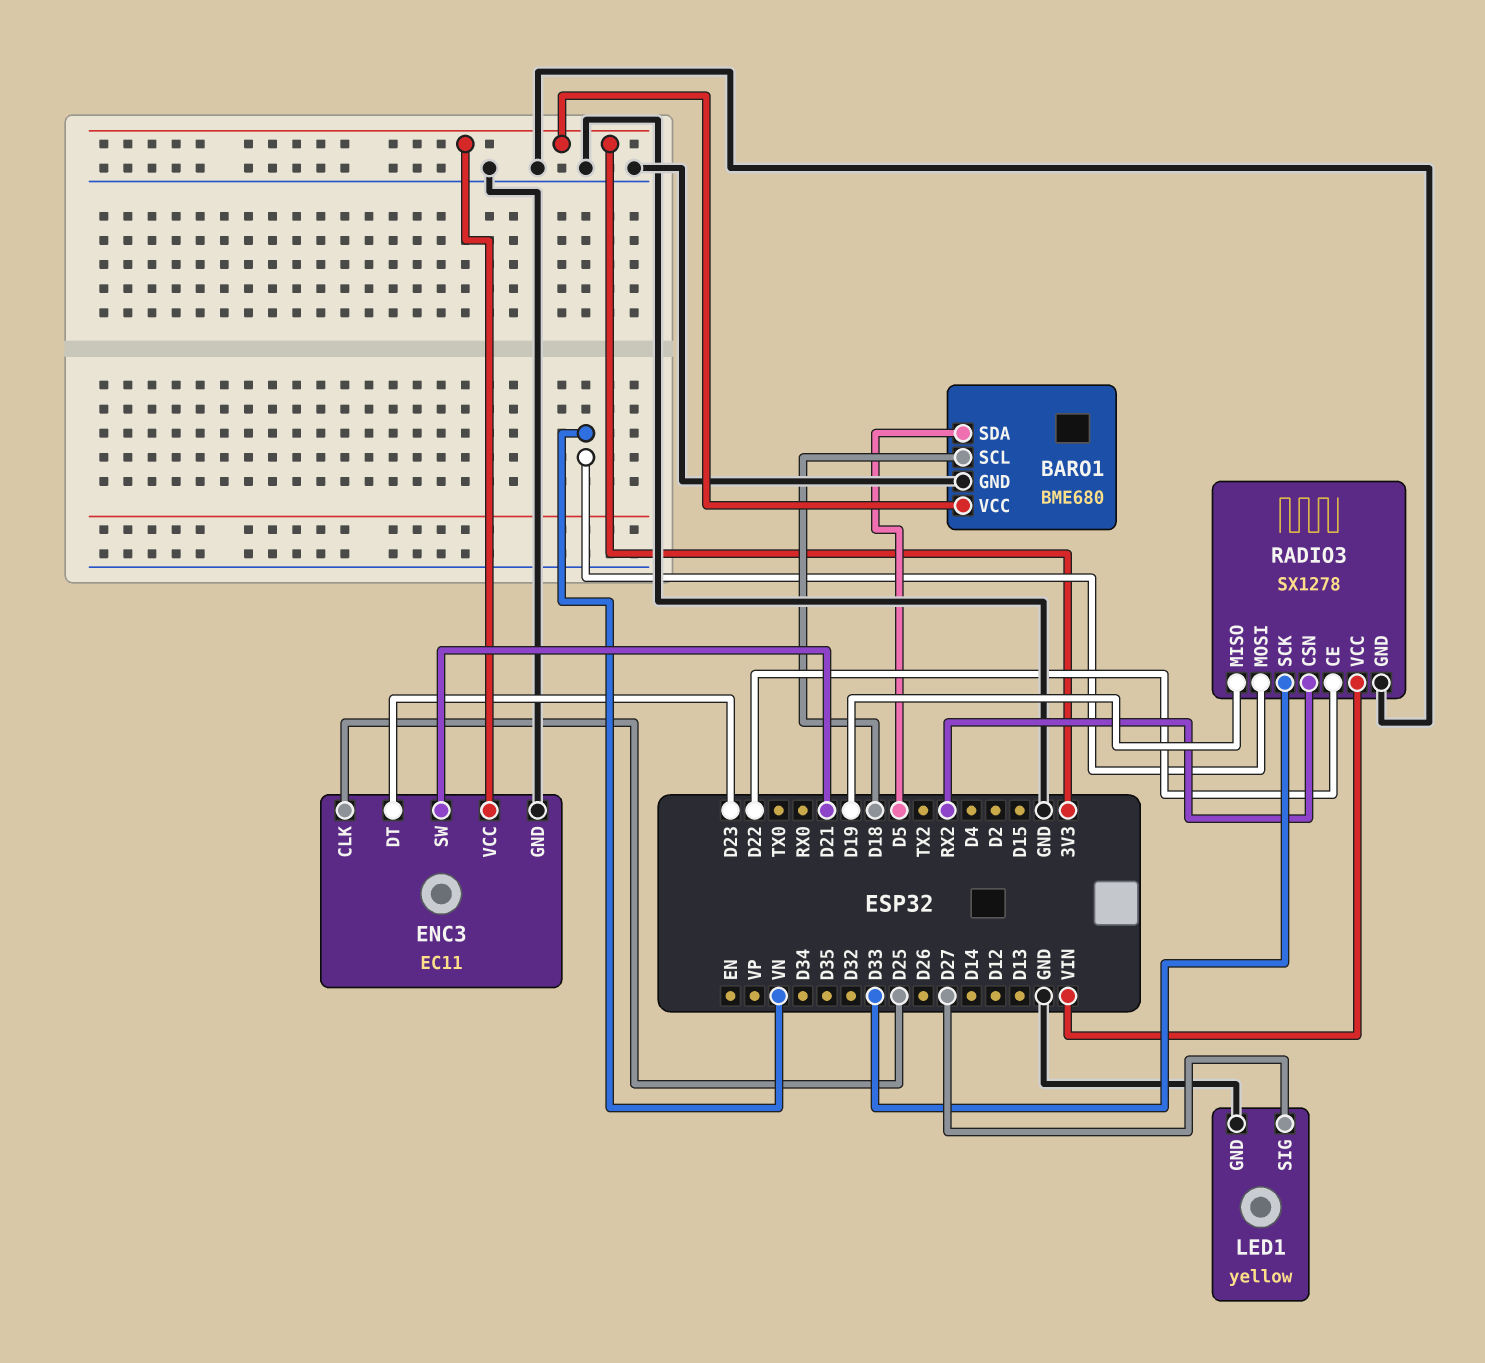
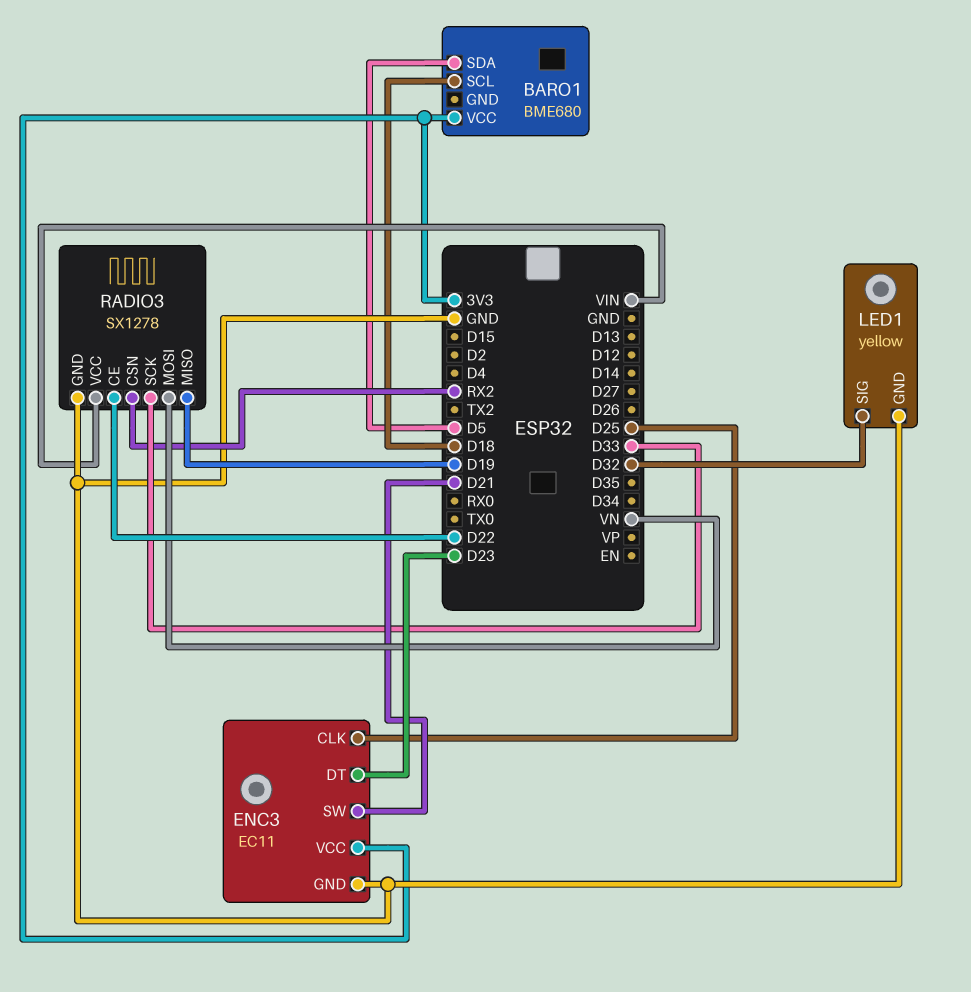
BARO1 pin GND: GND -> none
LED1 pin SIG: D27 -> D32

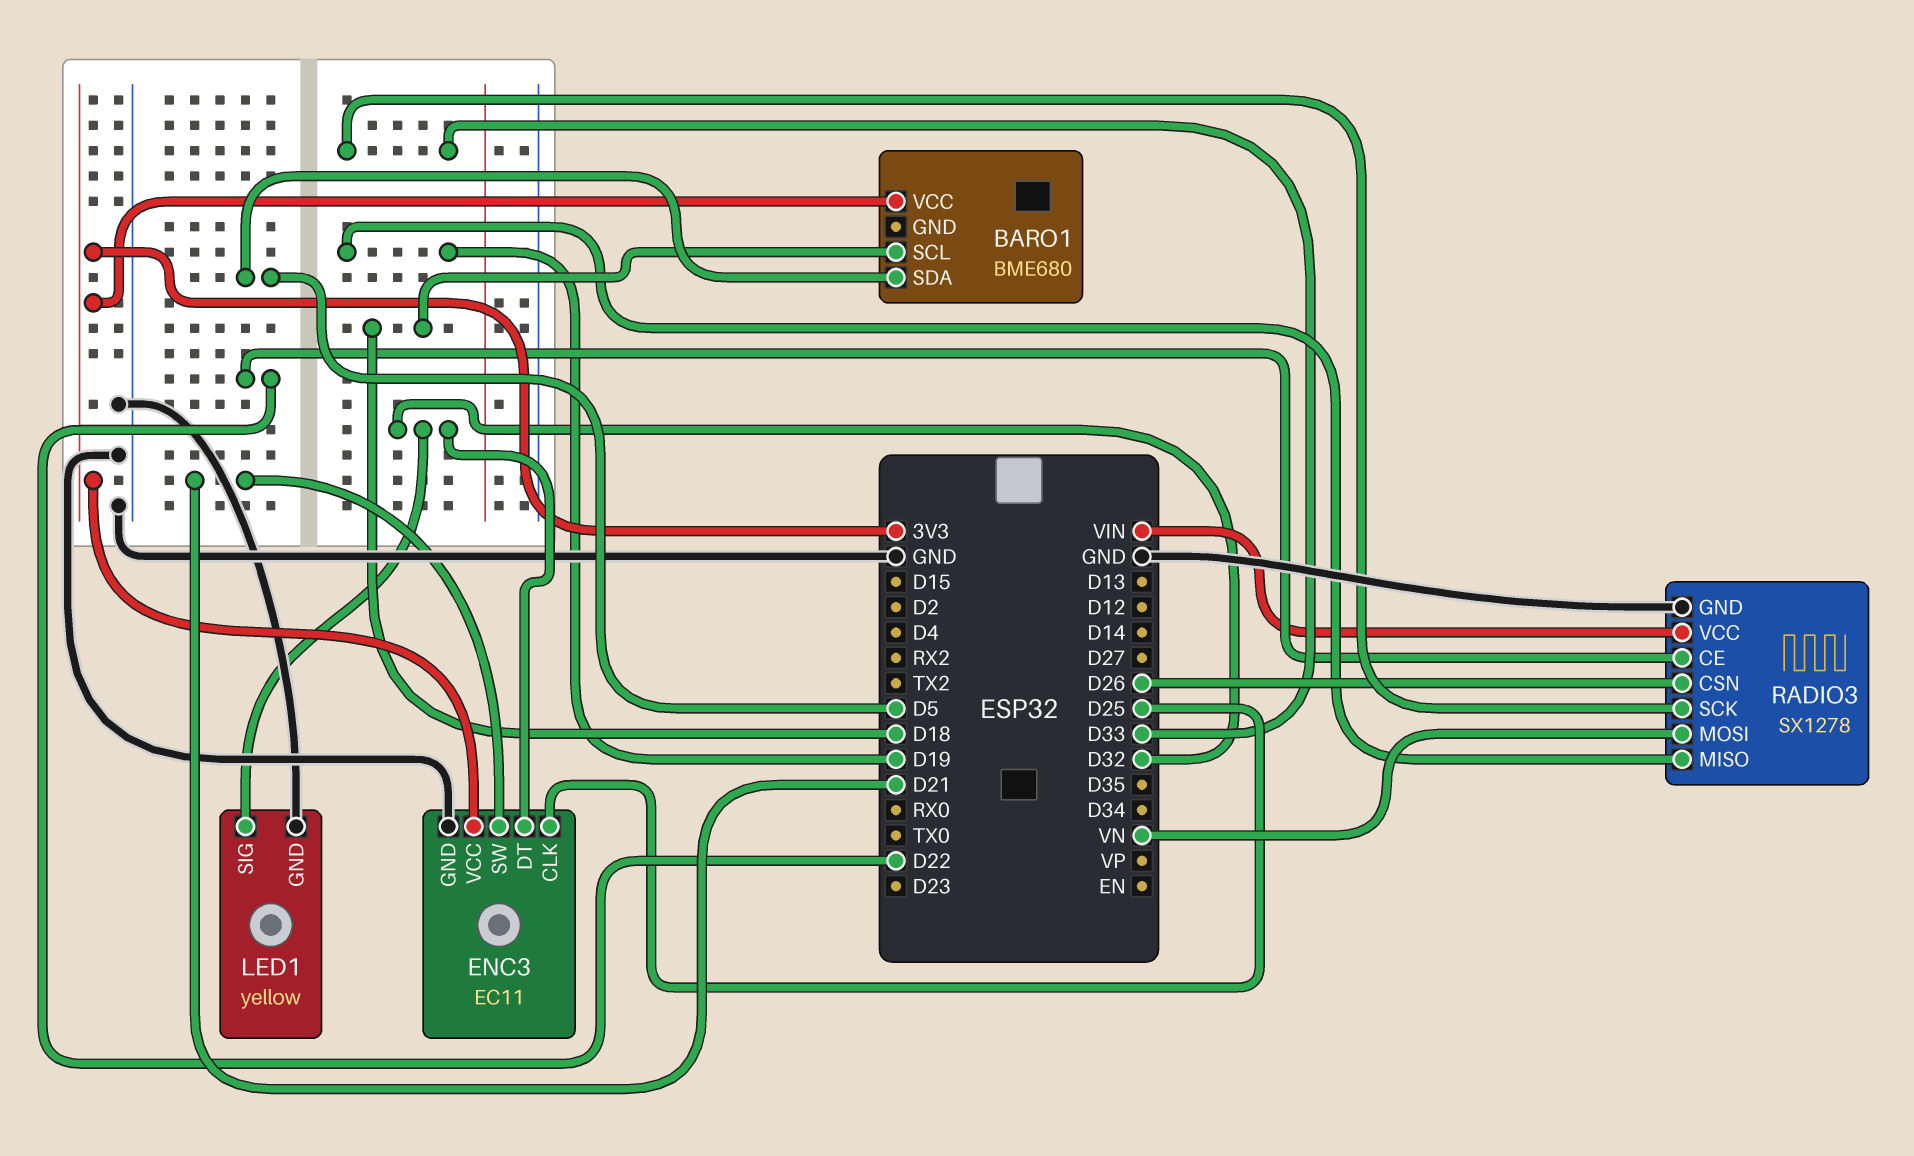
ENC3 pin DT: D23 -> D32
RADIO3 pin CSN: RX2 -> D26

